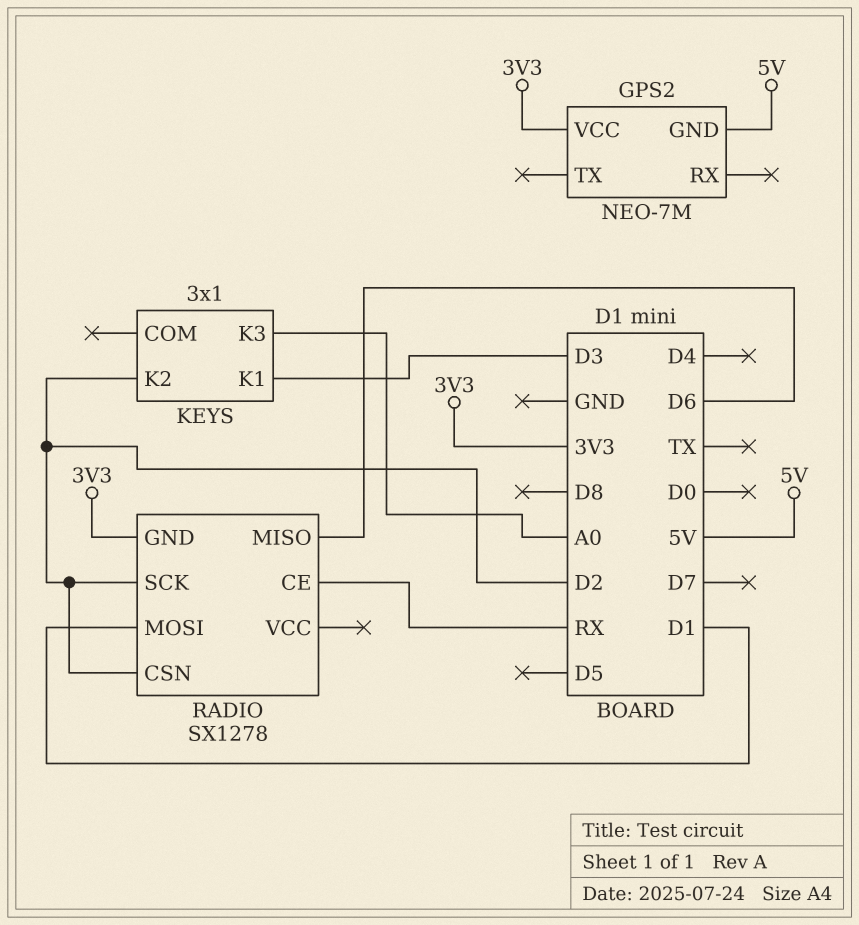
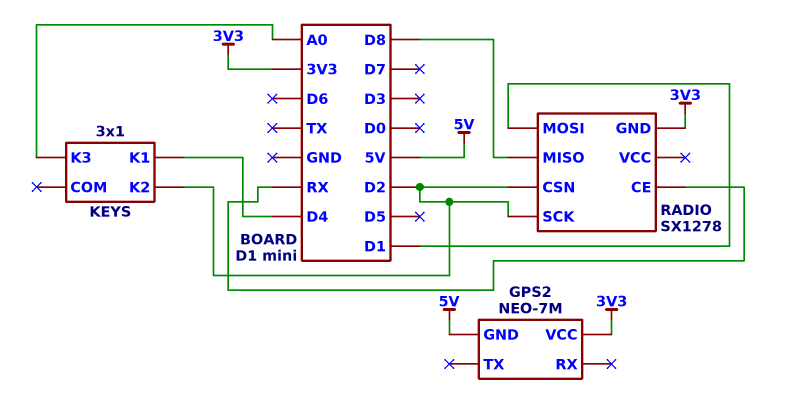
KEYS pin K1: D3 -> D4
RADIO pin MISO: D6 -> D8

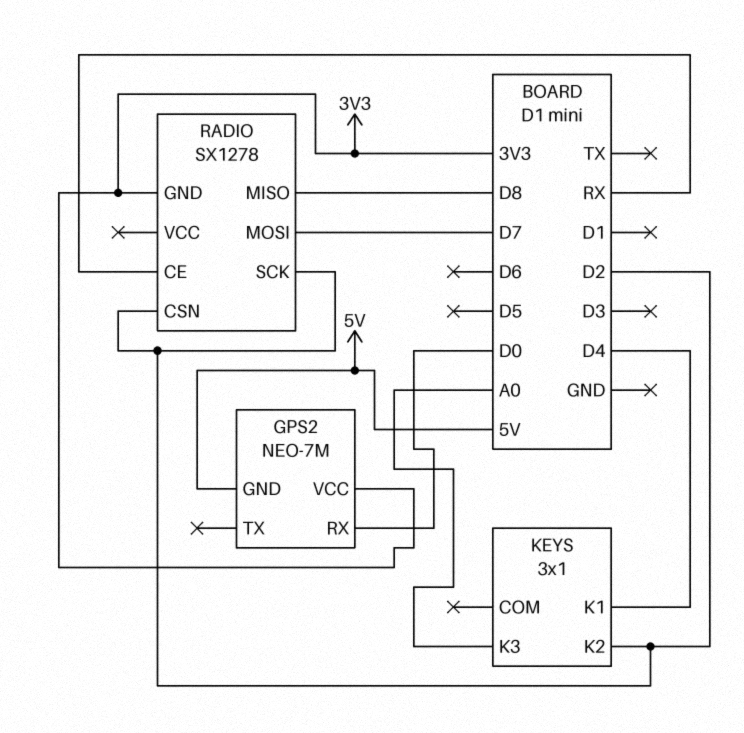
GPS2 pin RX: none -> D0
RADIO pin MOSI: D1 -> D7

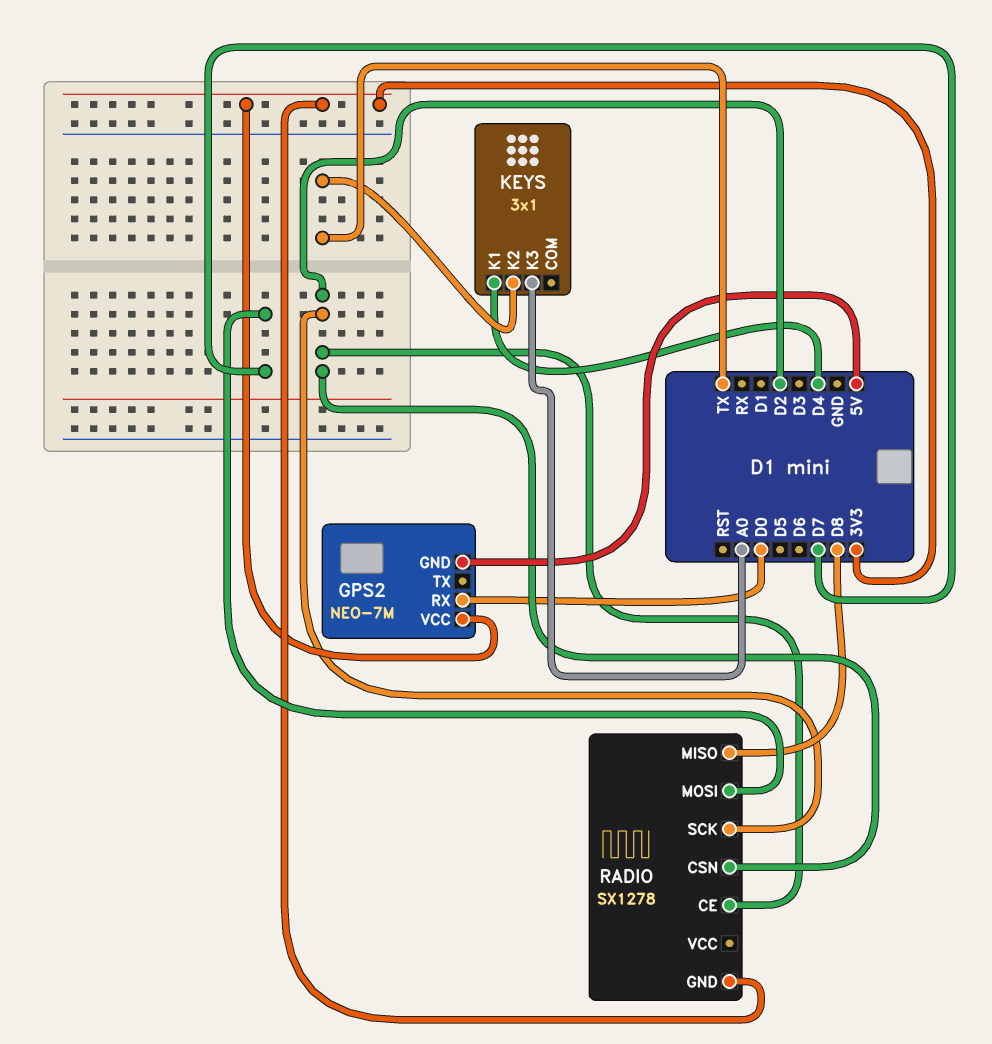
KEYS pin K2: D2 -> TX
RADIO pin CE: RX -> D2

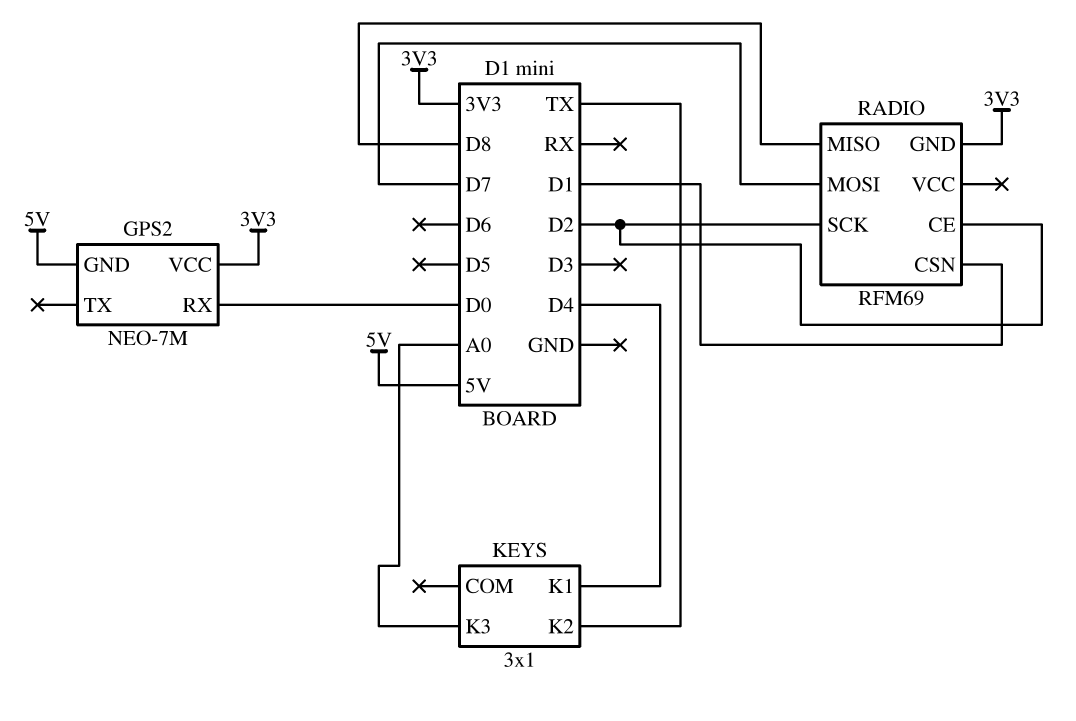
RADIO: SX1278 -> RFM69
RADIO pin CSN: D2 -> D1

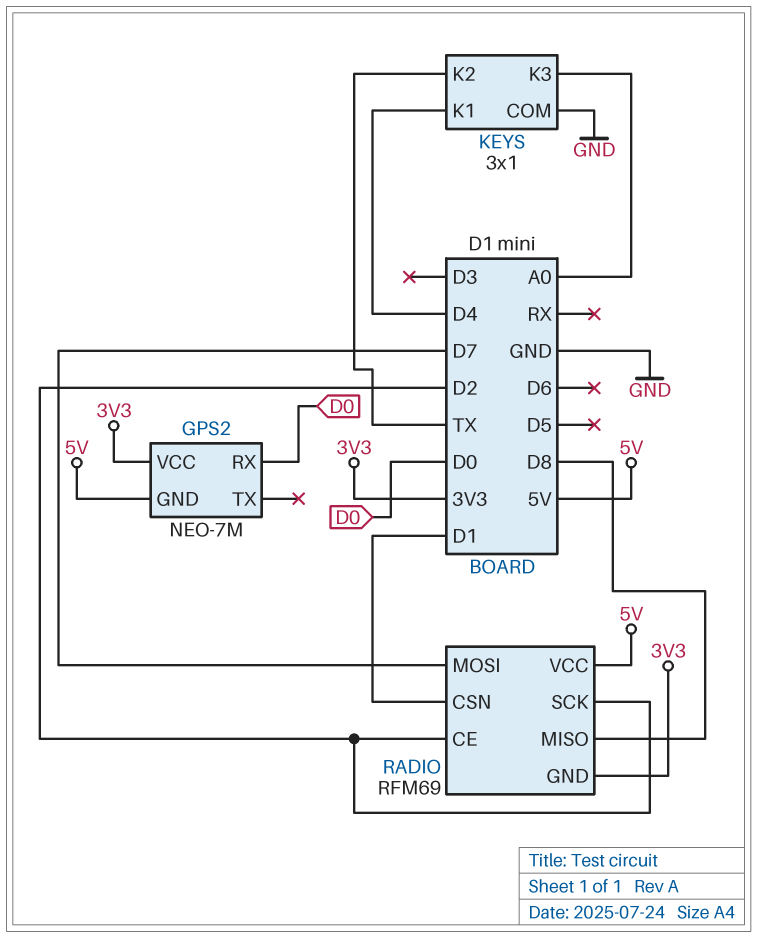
KEYS pin COM: none -> GND
RADIO pin VCC: none -> 5V

